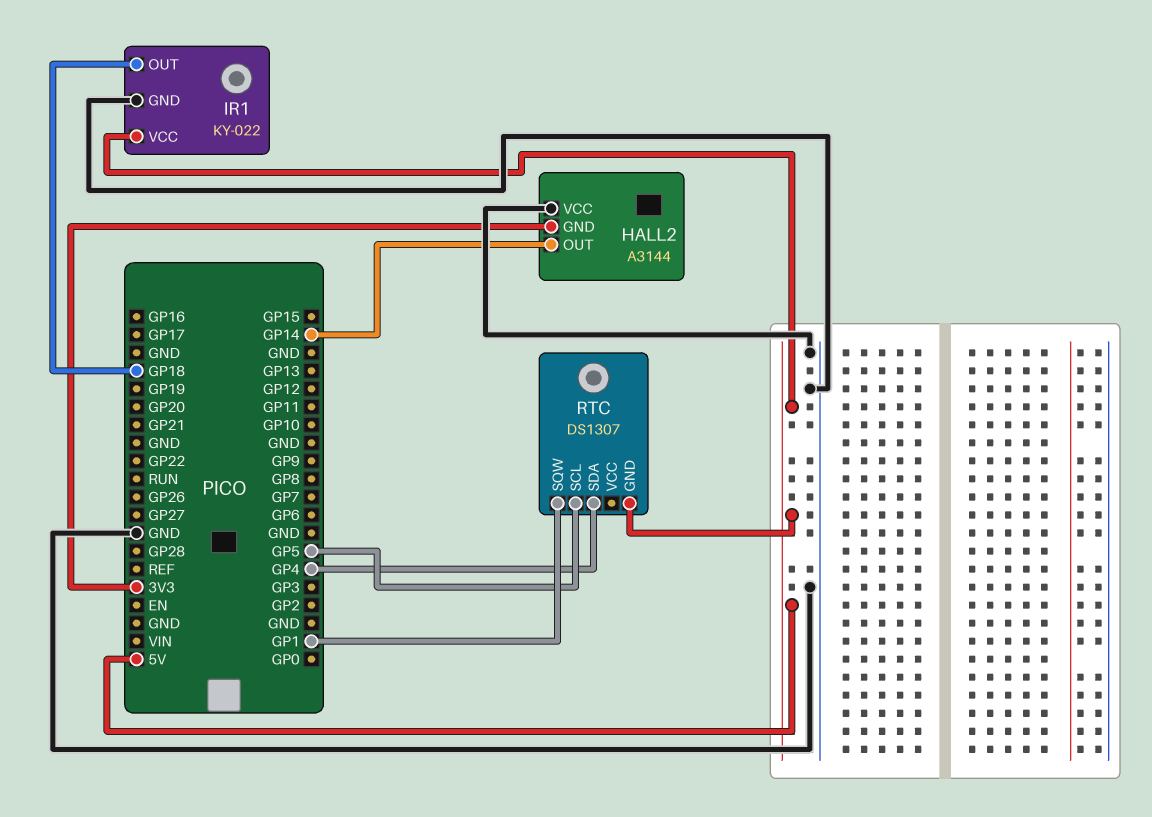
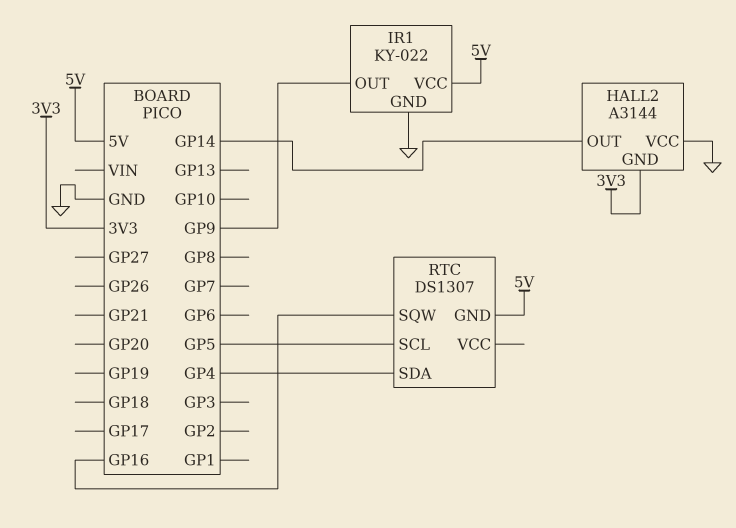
IR1 pin OUT: GP18 -> GP9
RTC pin SQW: GP1 -> GP16

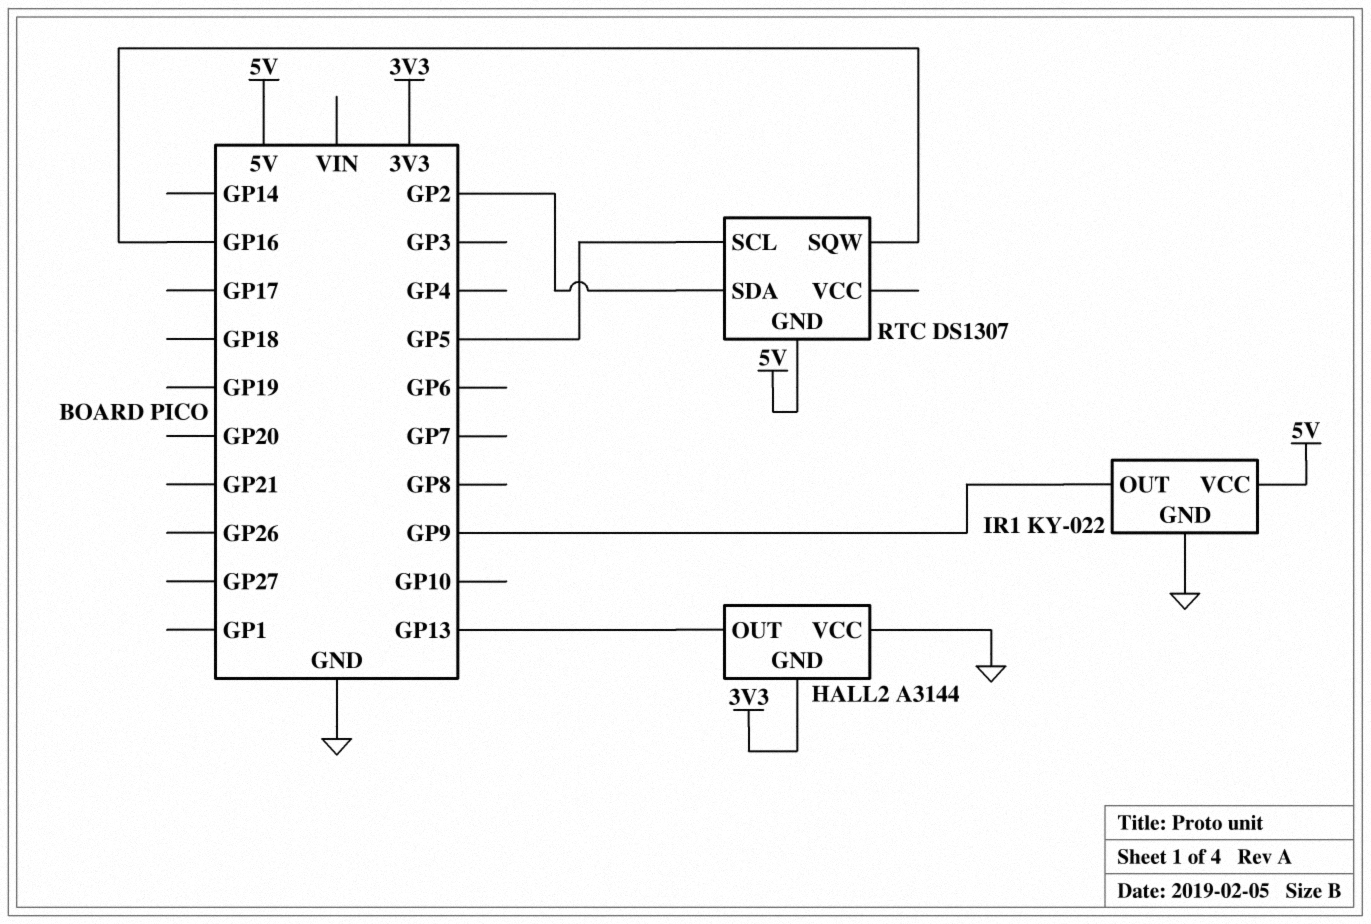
HALL2 pin OUT: GP14 -> GP13
RTC pin SDA: GP4 -> GP2

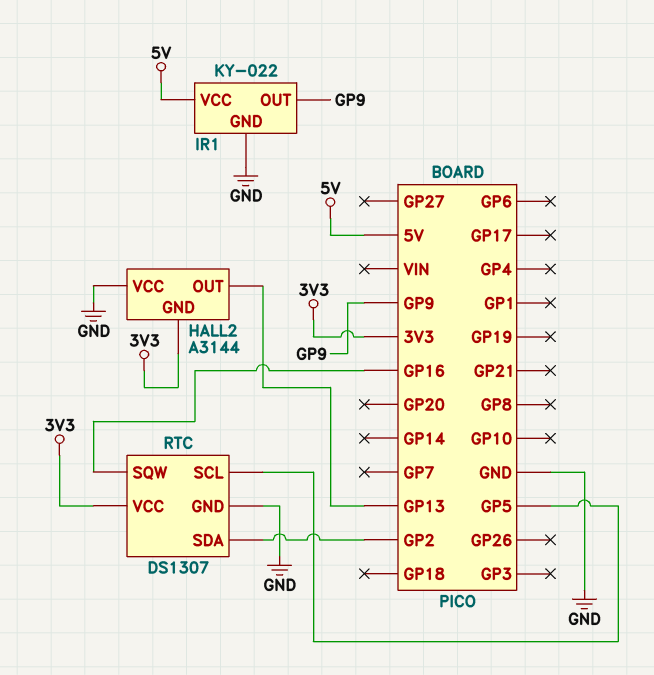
RTC pin GND: 5V -> GND
RTC pin VCC: none -> 3V3

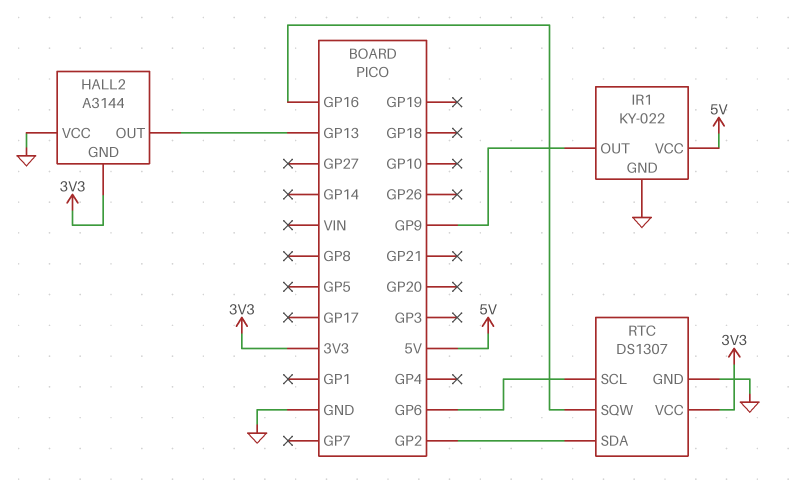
RTC pin SCL: GP5 -> GP6

